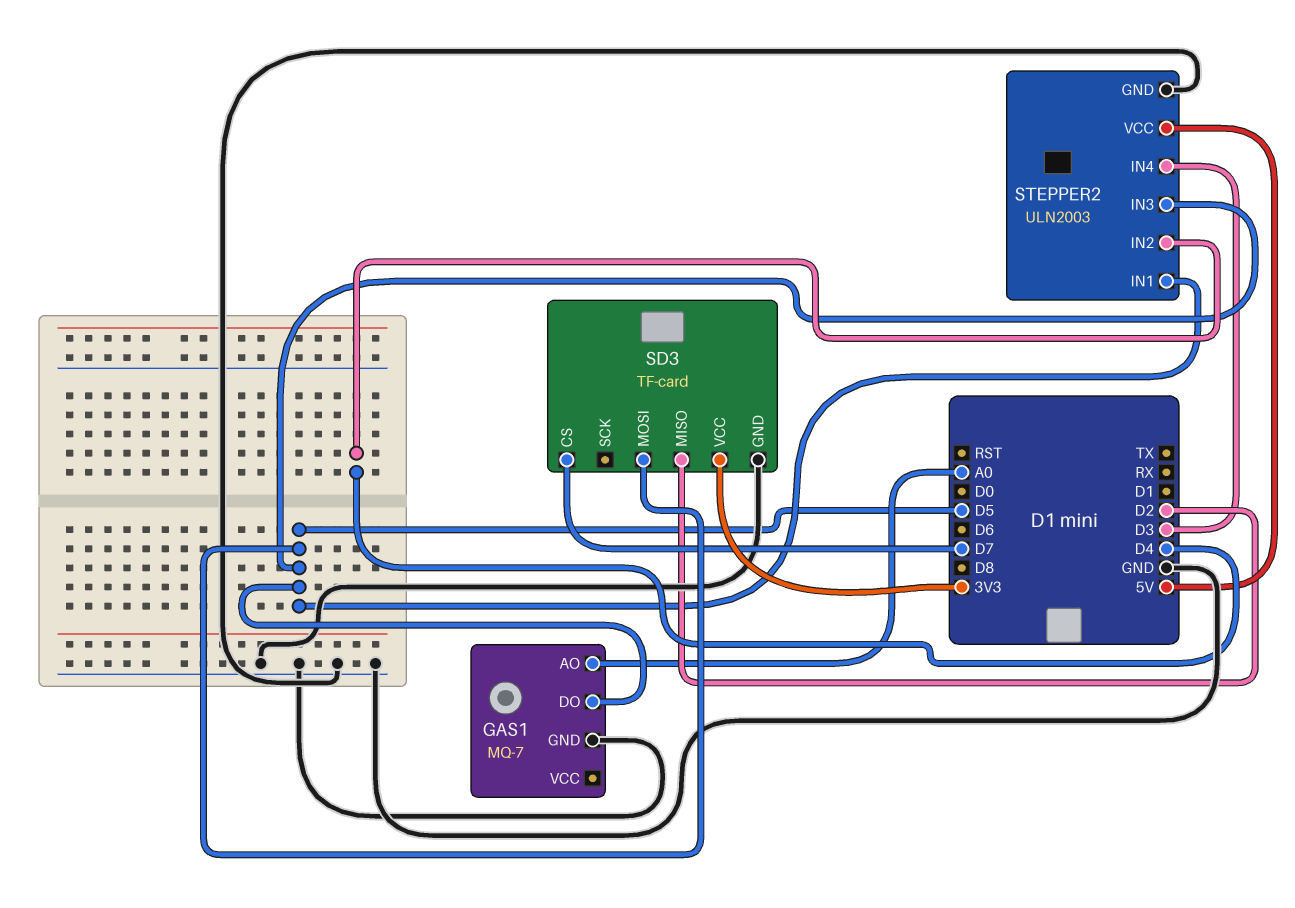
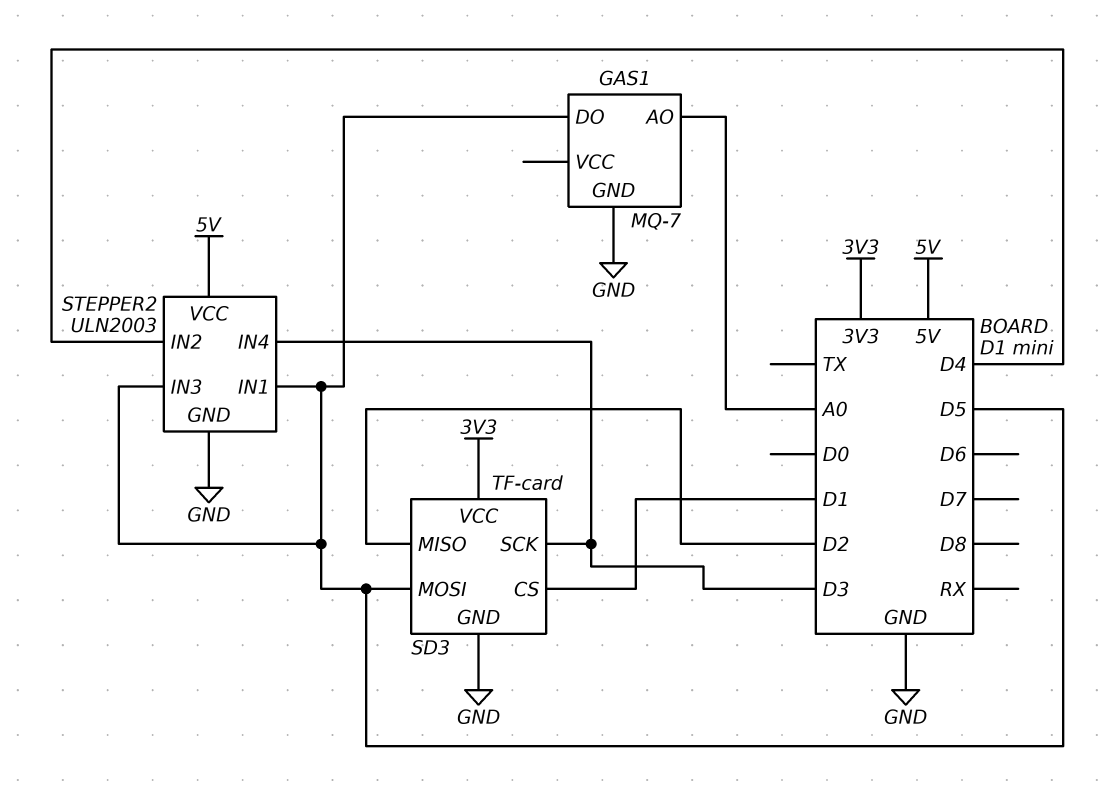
SD3 pin CS: D7 -> D1
SD3 pin SCK: none -> D3

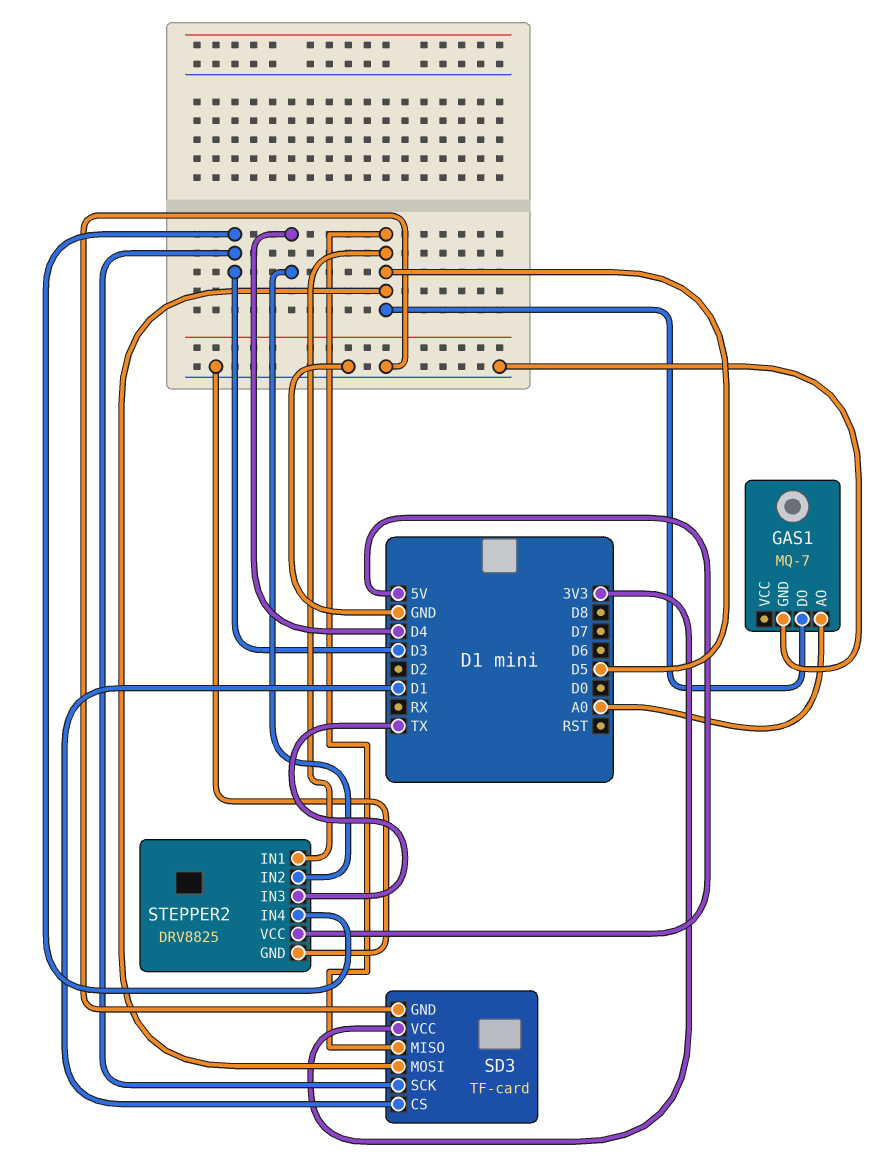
SD3 pin MISO: D2 -> D5
STEPPER2: ULN2003 -> DRV8825
STEPPER2 pin IN3: D5 -> TX

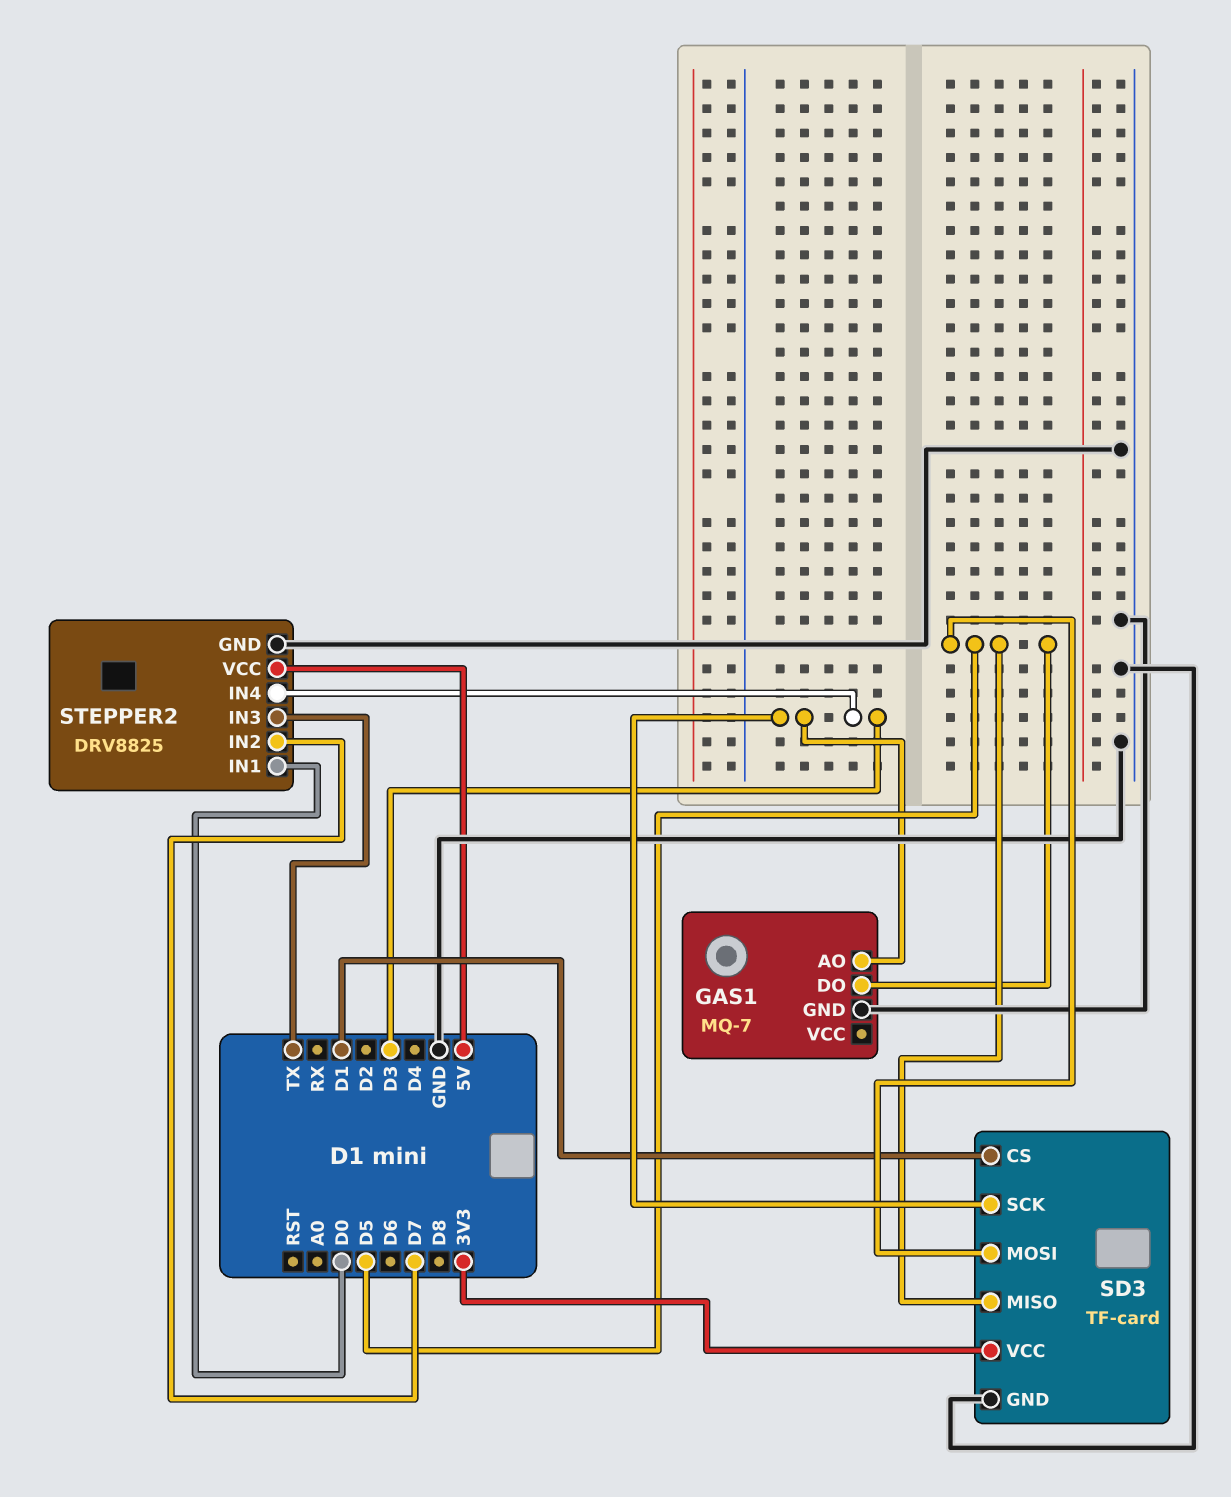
GAS1 pin AO: A0 -> D3
STEPPER2 pin IN1: D5 -> D0
STEPPER2 pin IN2: D4 -> D7

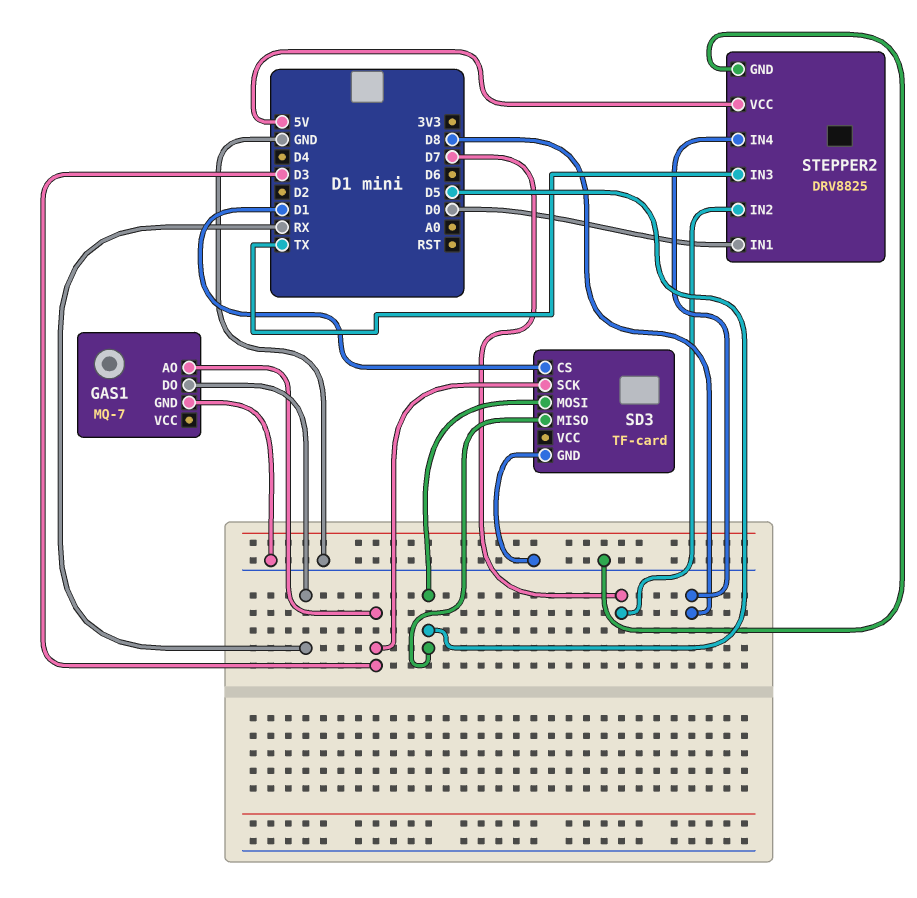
GAS1 pin DO: D5 -> RX
SD3 pin VCC: 3V3 -> none
STEPPER2 pin IN4: D3 -> D8

